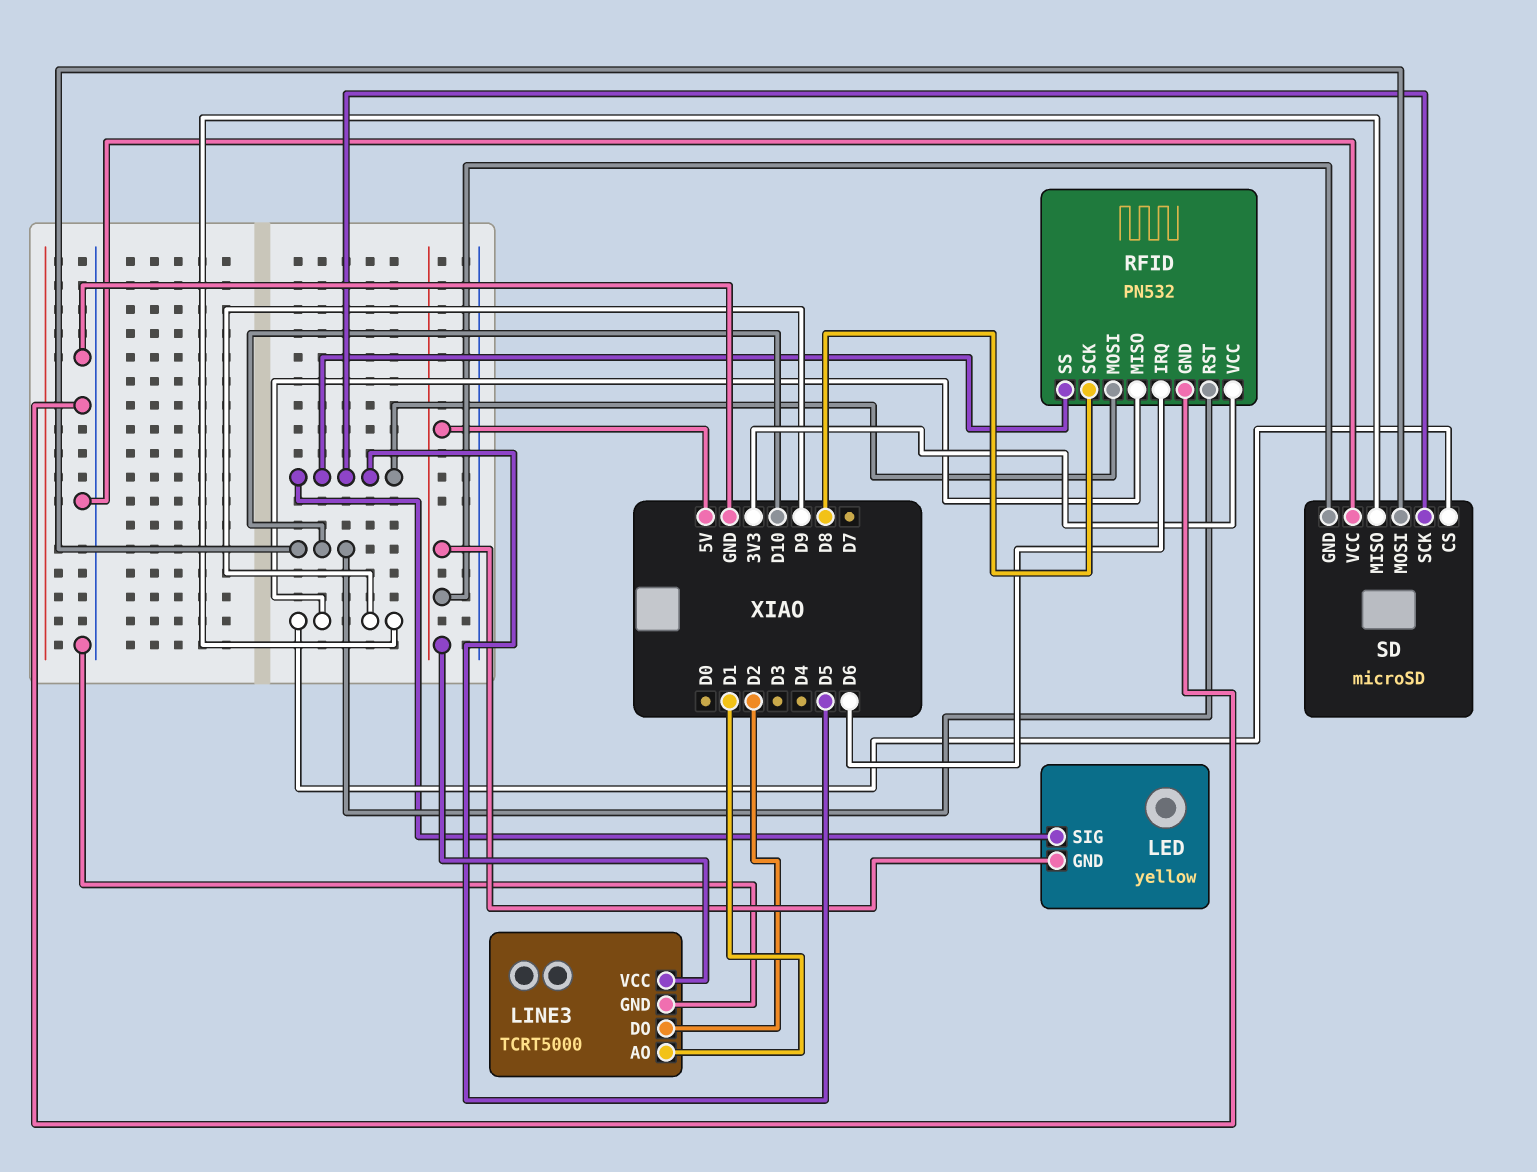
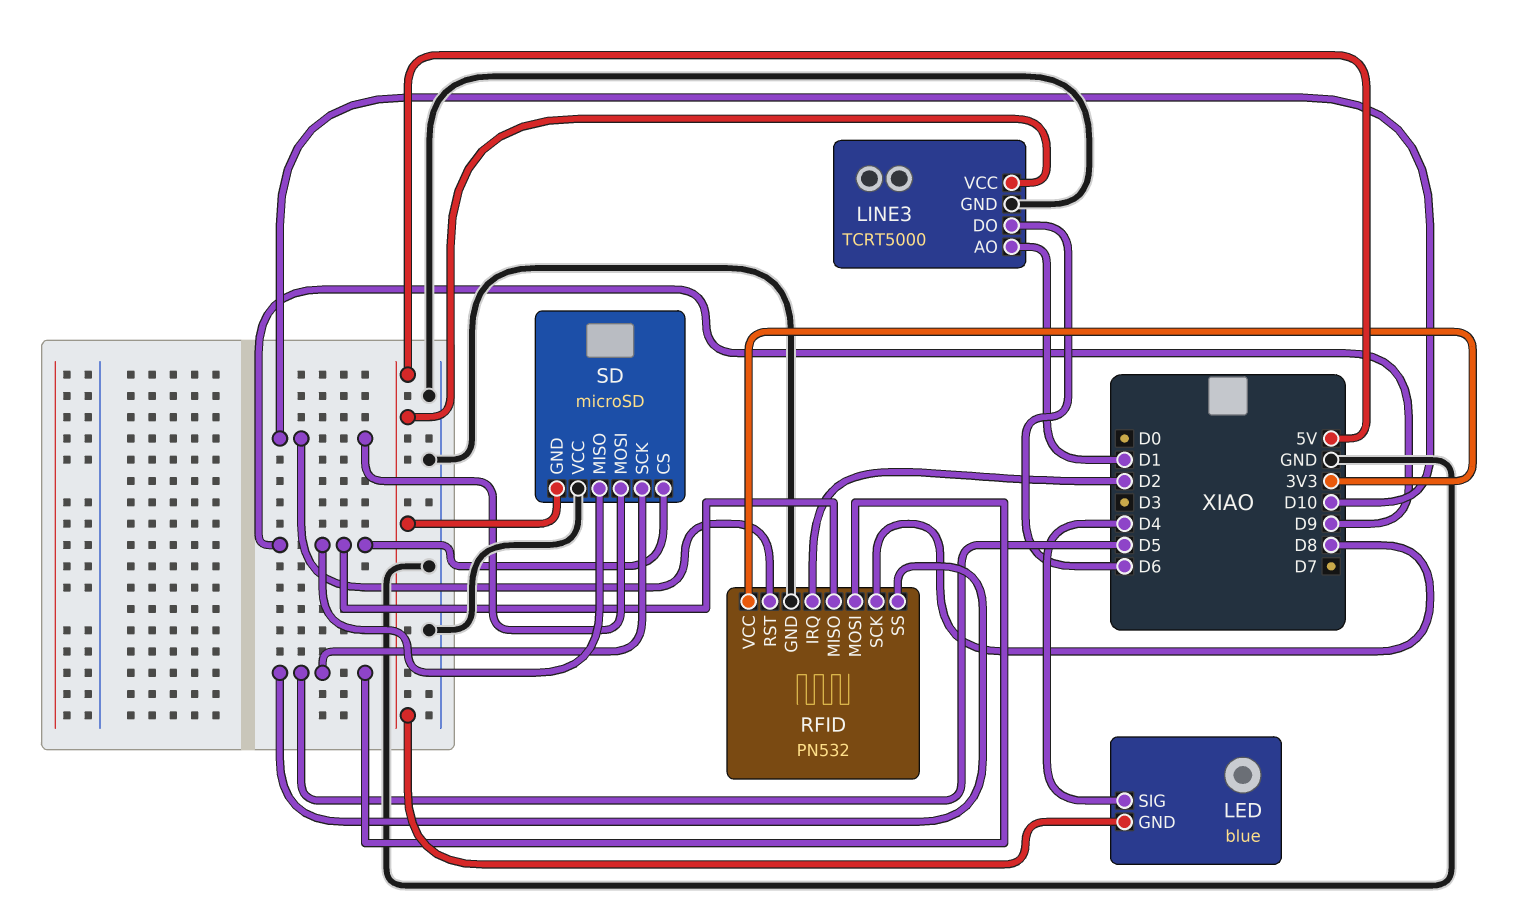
LED: yellow -> blue
LED pin SIG: D5 -> D4
LINE3 pin DO: D2 -> D6
RFID pin IRQ: D6 -> D2

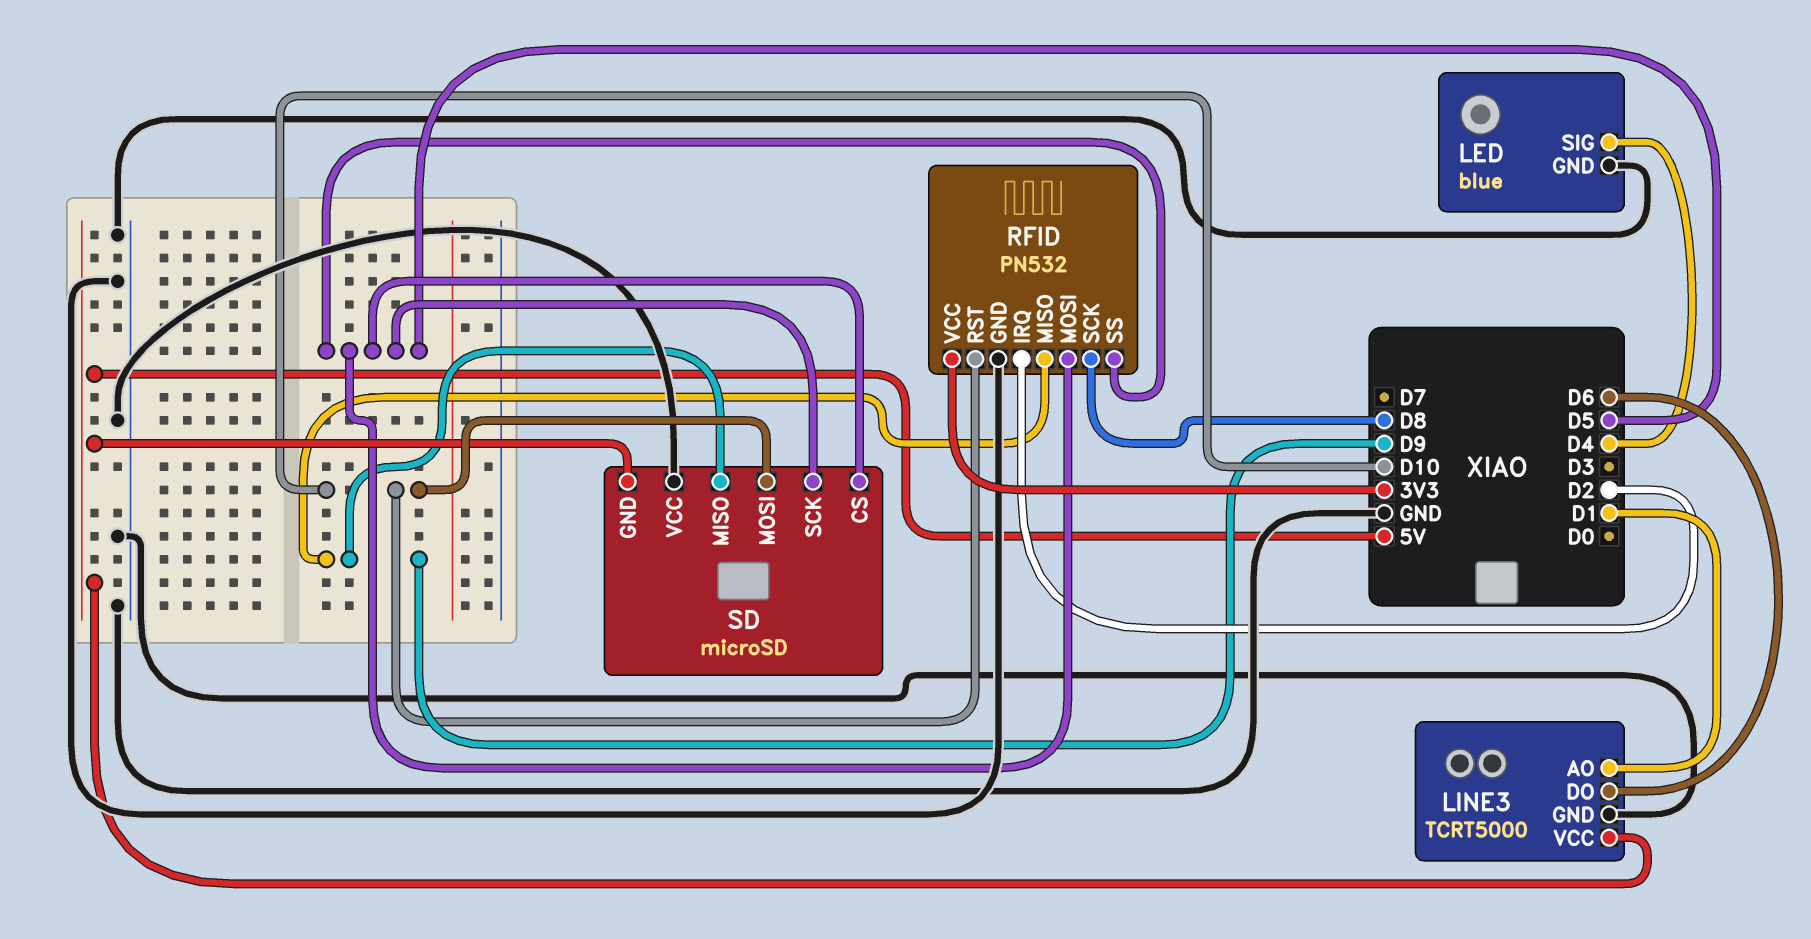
LED pin GND: 5V -> GND
SD pin CS: D9 -> D5

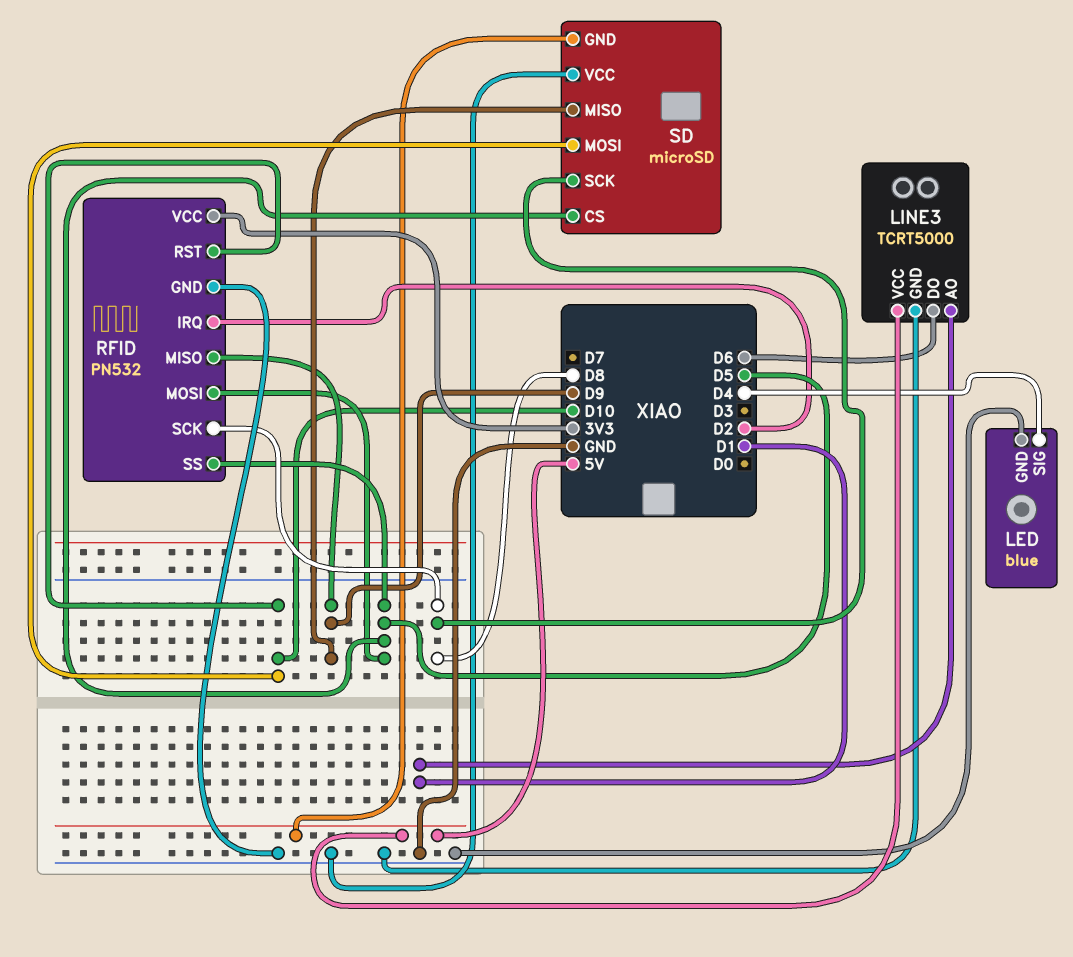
SD pin SCK: D5 -> D8

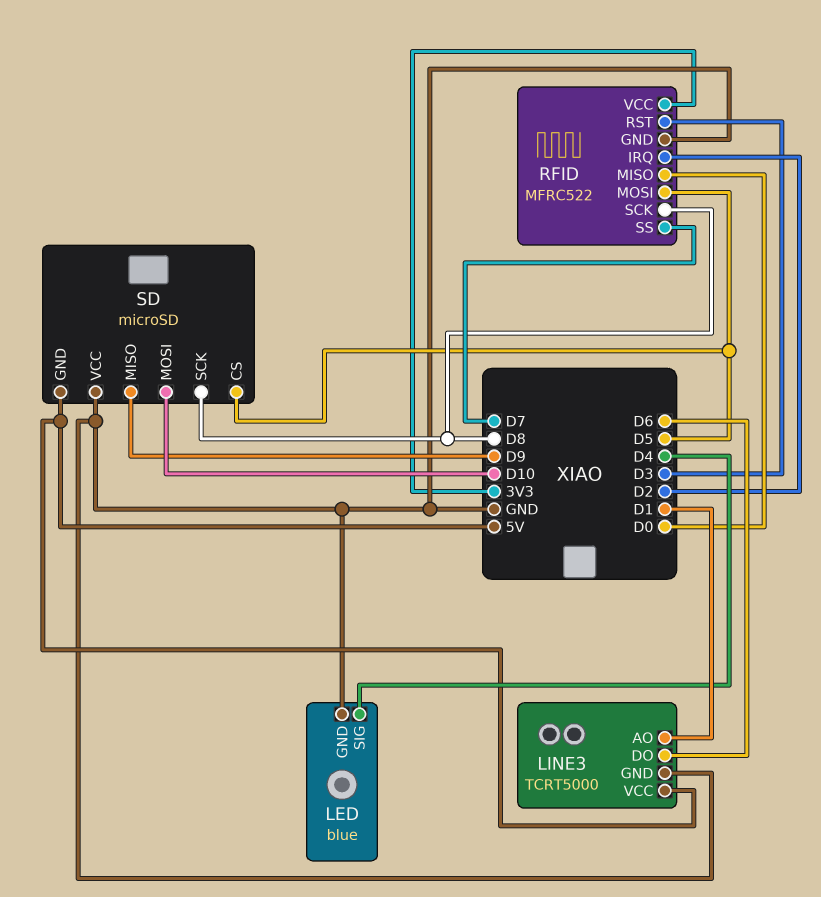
RFID: PN532 -> MFRC522
RFID pin MISO: D9 -> D0
RFID pin RST: D10 -> D3
RFID pin SS: D5 -> D7

